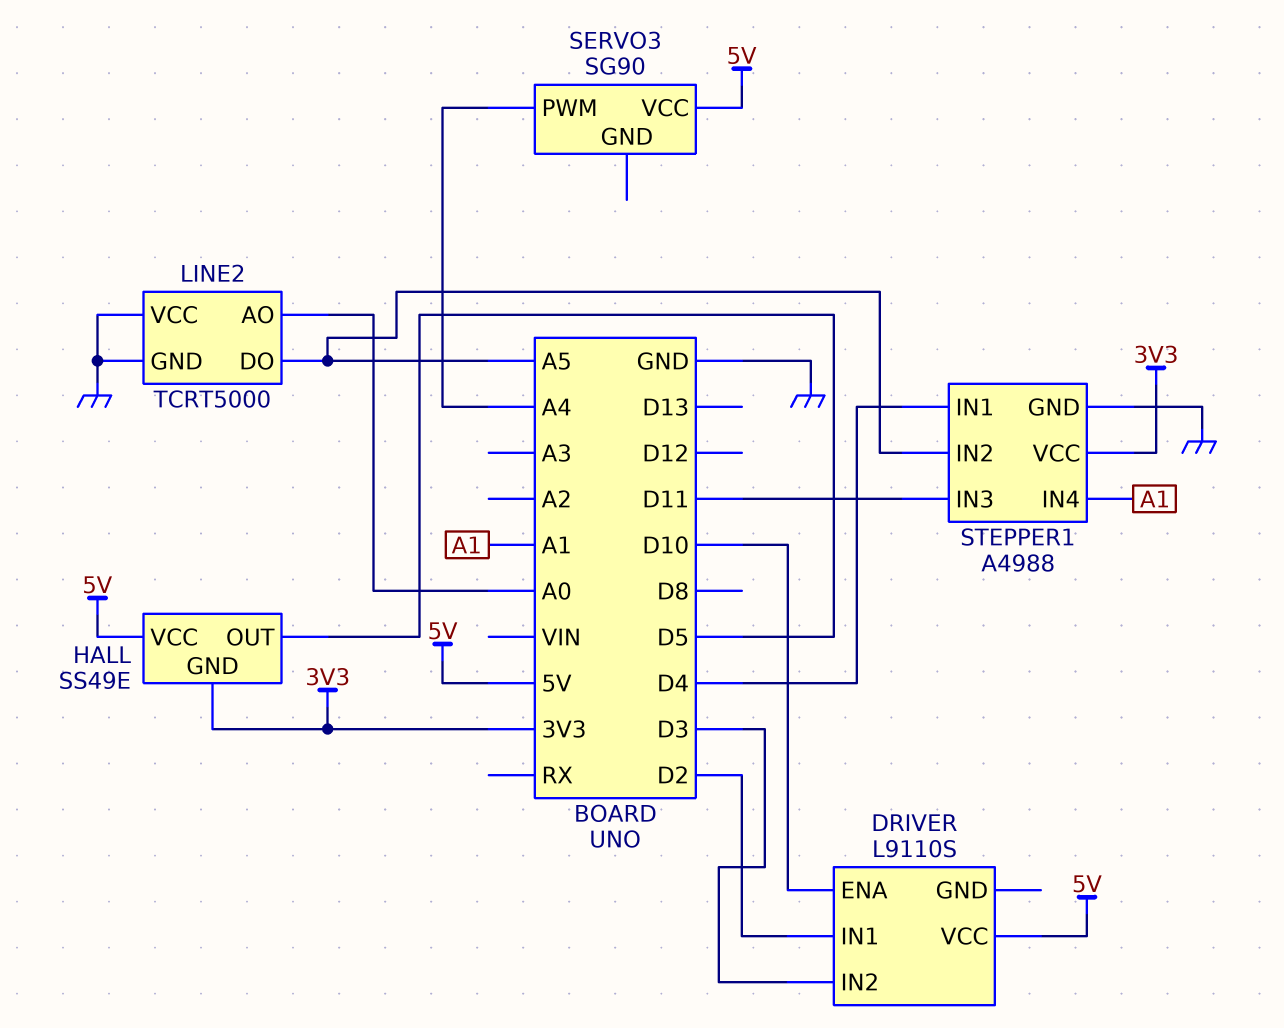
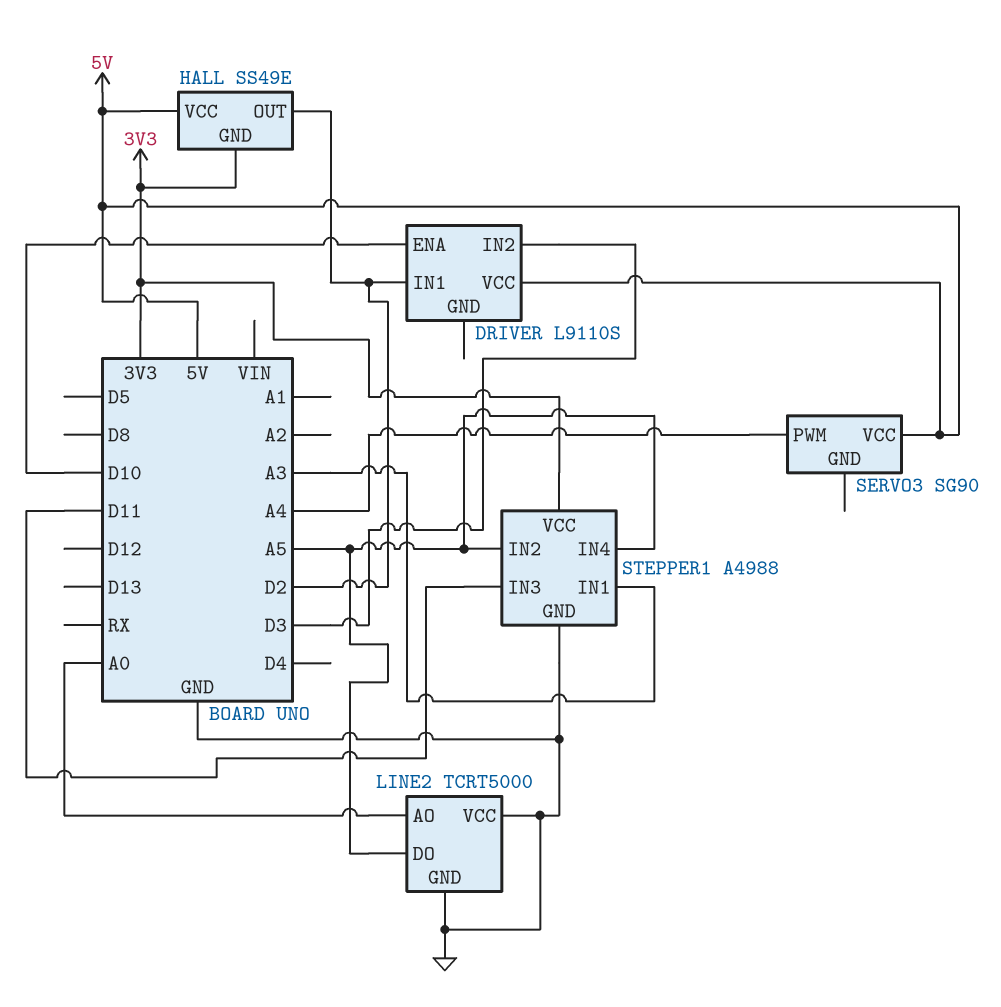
HALL pin OUT: D5 -> D2
STEPPER1 pin IN1: D4 -> A3
STEPPER1 pin IN4: A1 -> A5

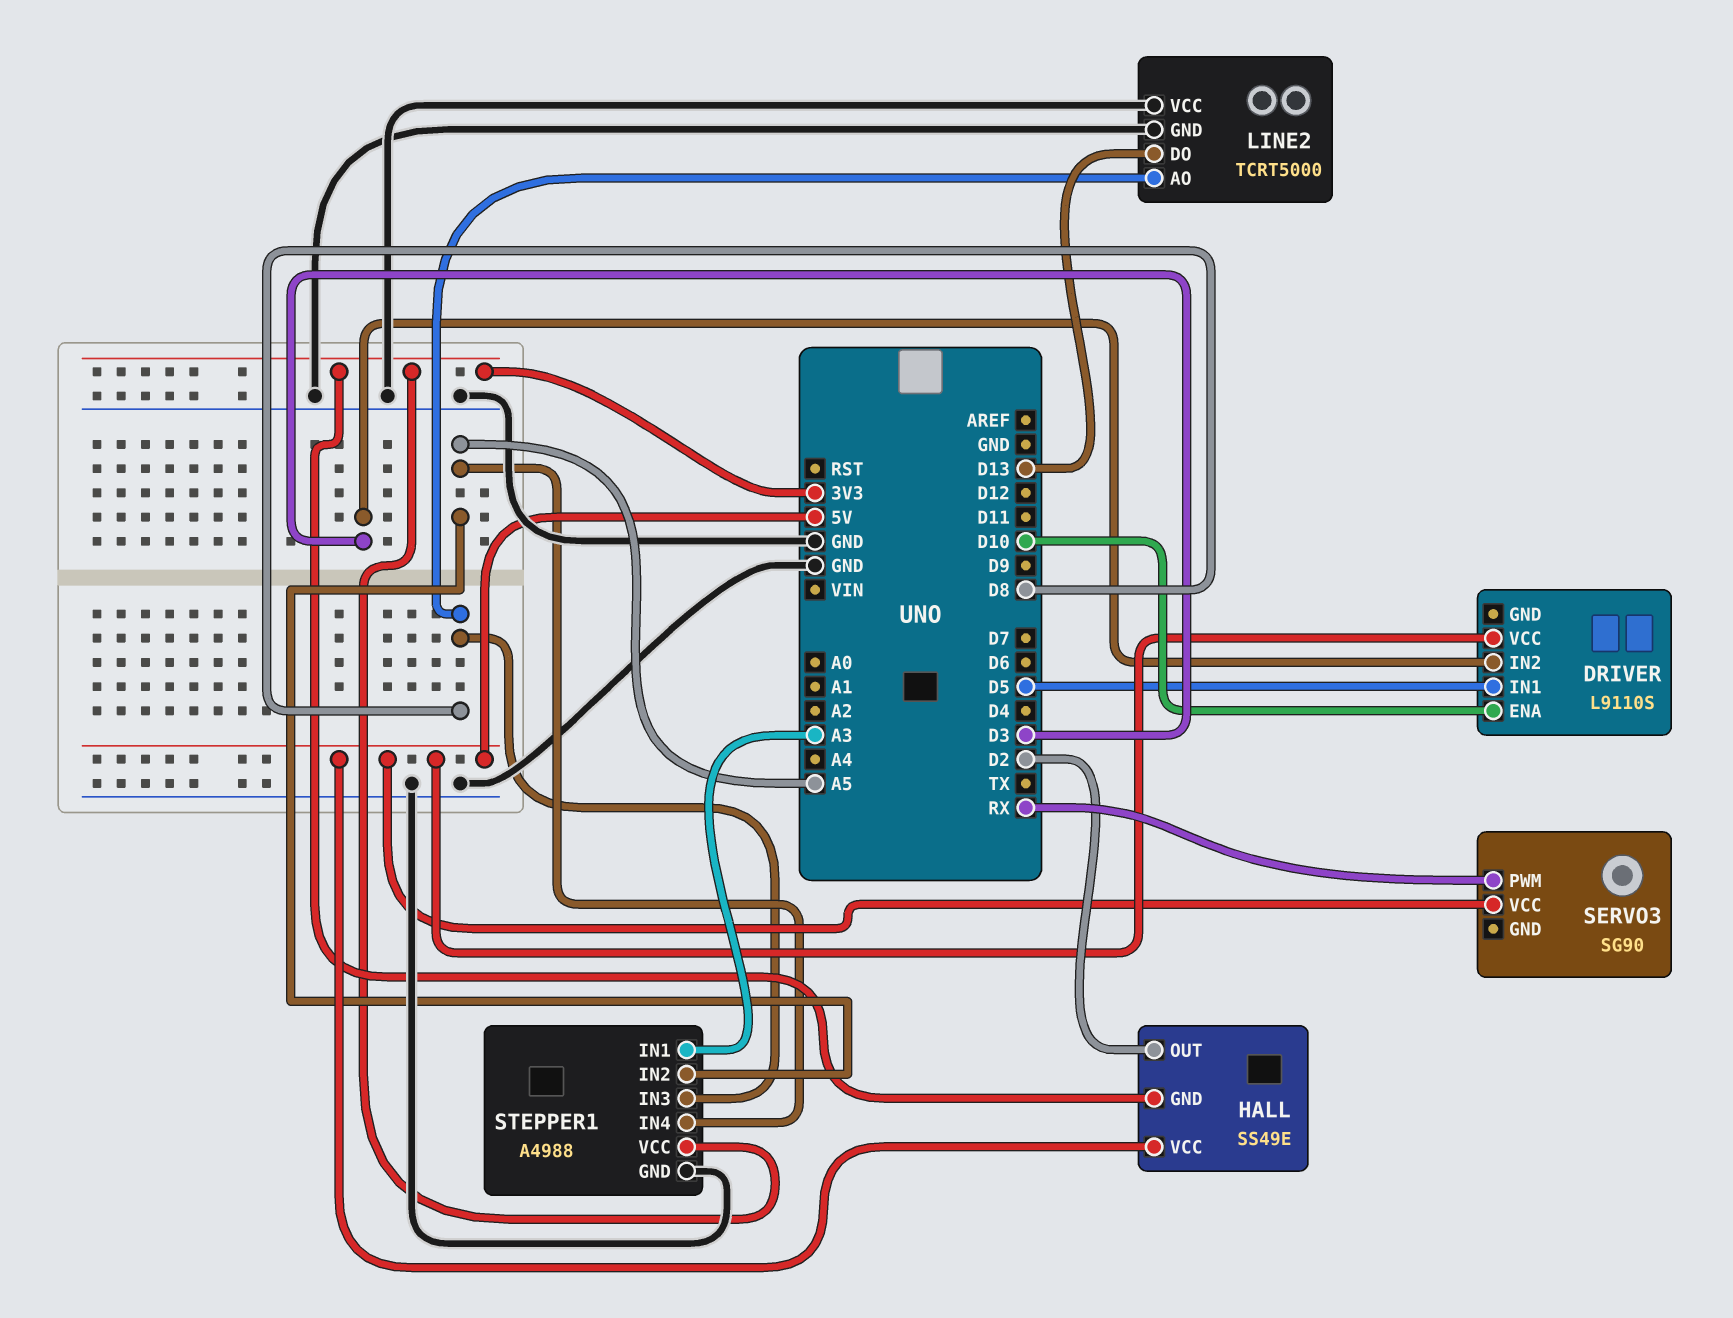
DRIVER pin IN1: D2 -> D5
LINE2 pin AO: A0 -> D8
LINE2 pin DO: A5 -> D13
SERVO3 pin PWM: A4 -> RX
STEPPER1 pin IN3: D11 -> D8

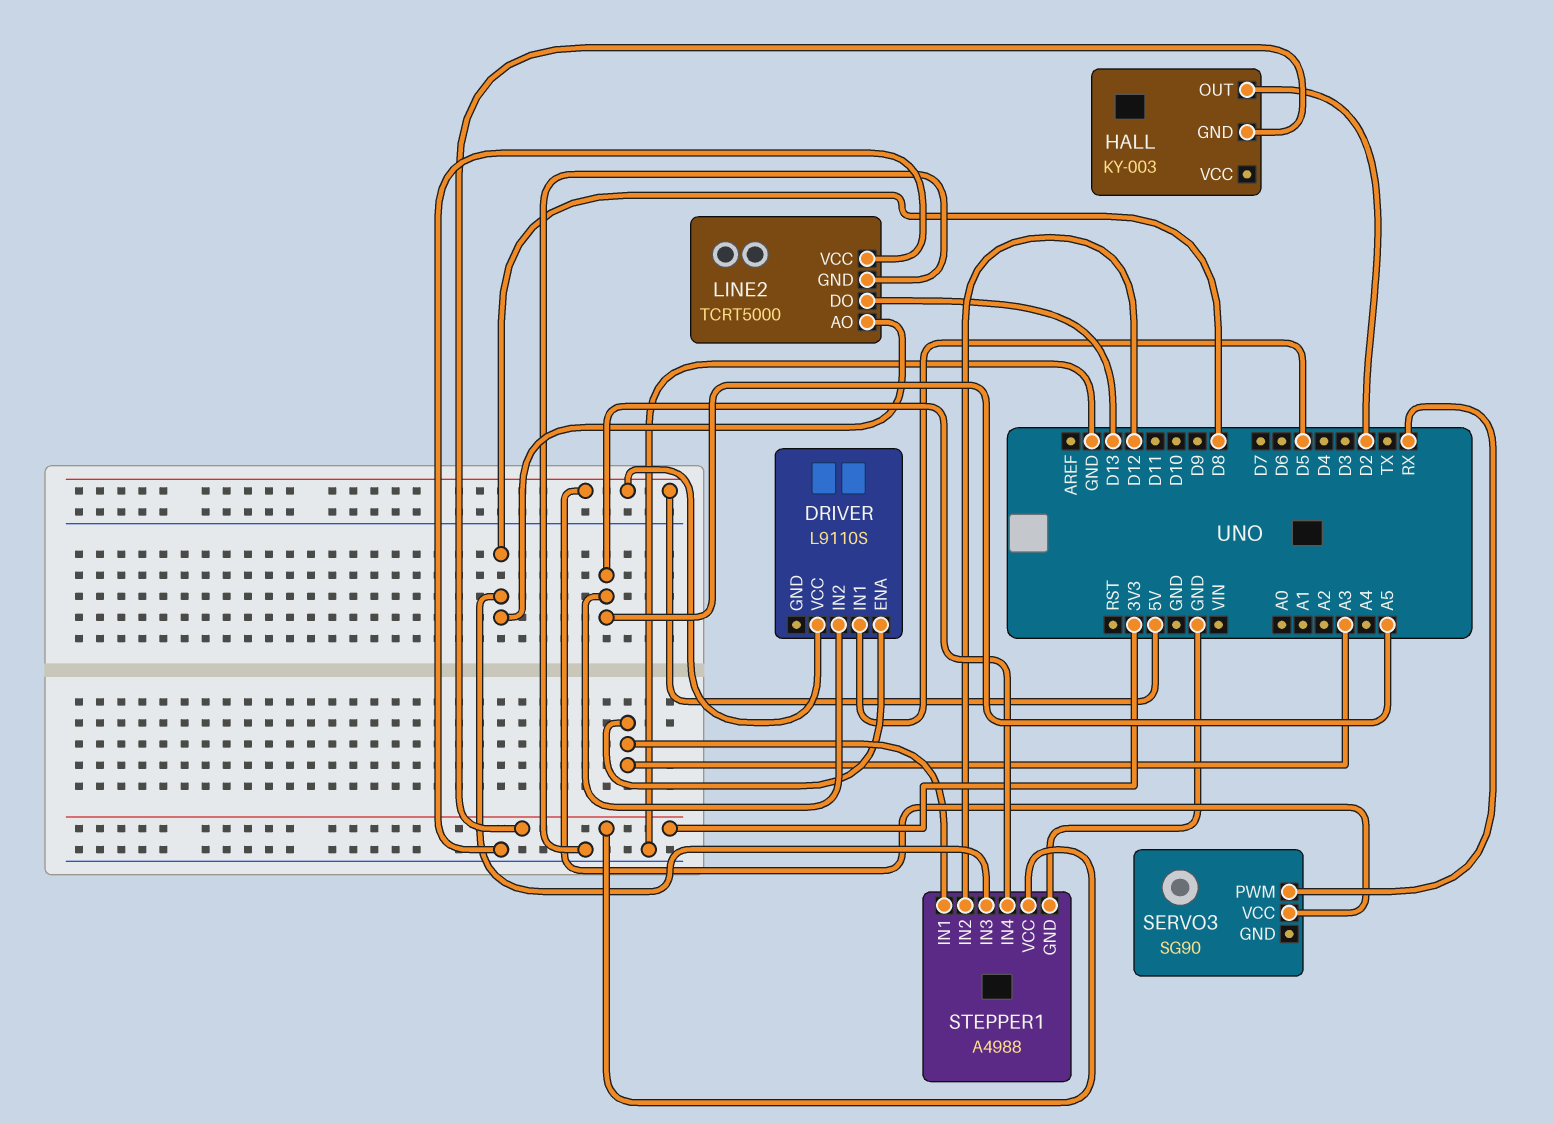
DRIVER pin ENA: D10 -> A3
DRIVER pin IN2: D3 -> A5
HALL: SS49E -> KY-003
HALL pin VCC: 5V -> none
STEPPER1 pin IN2: A5 -> D12

